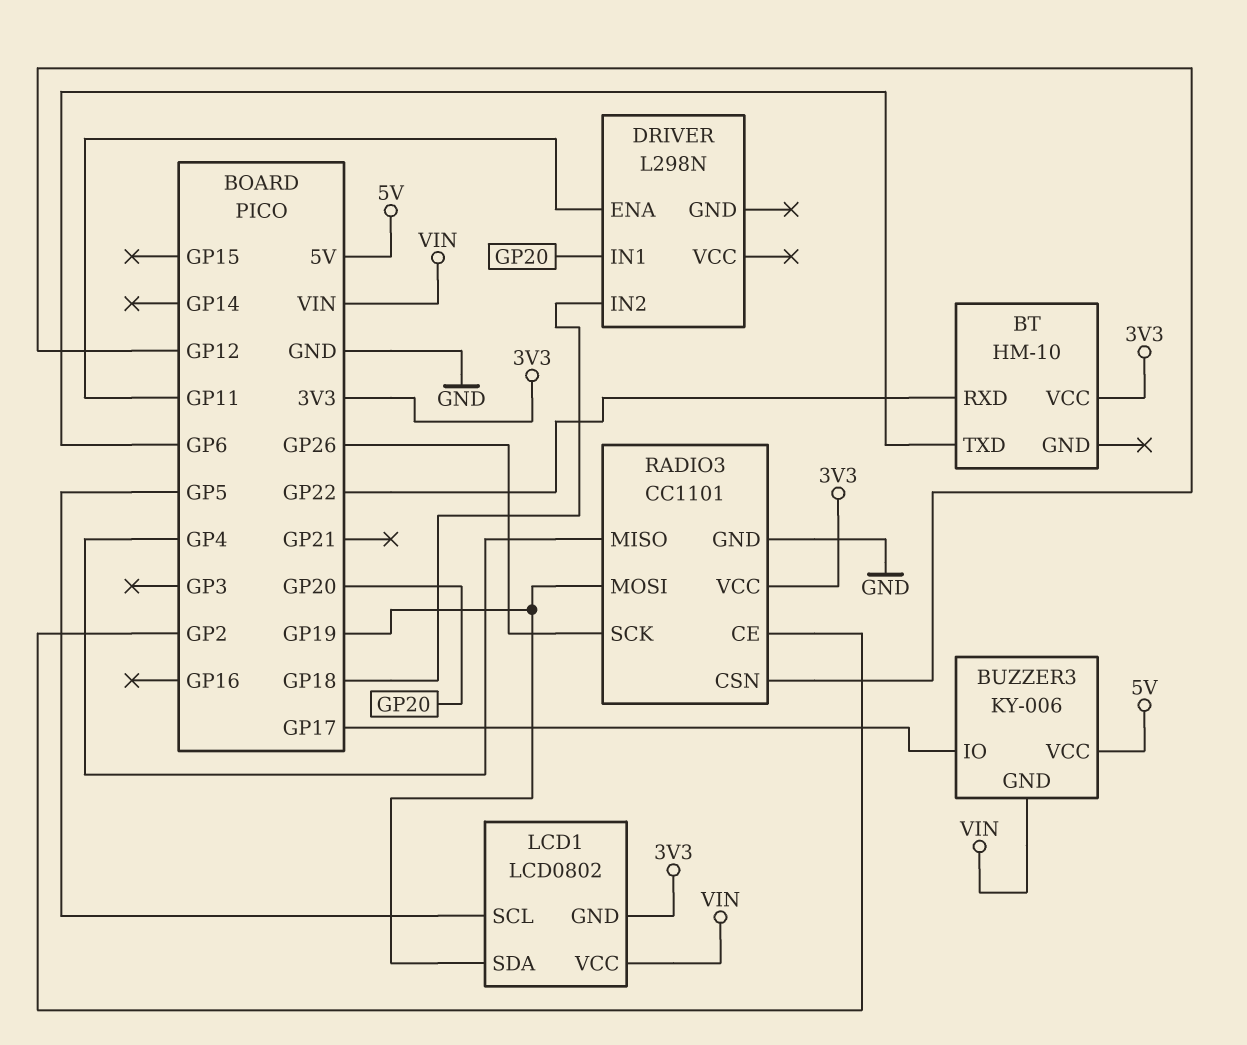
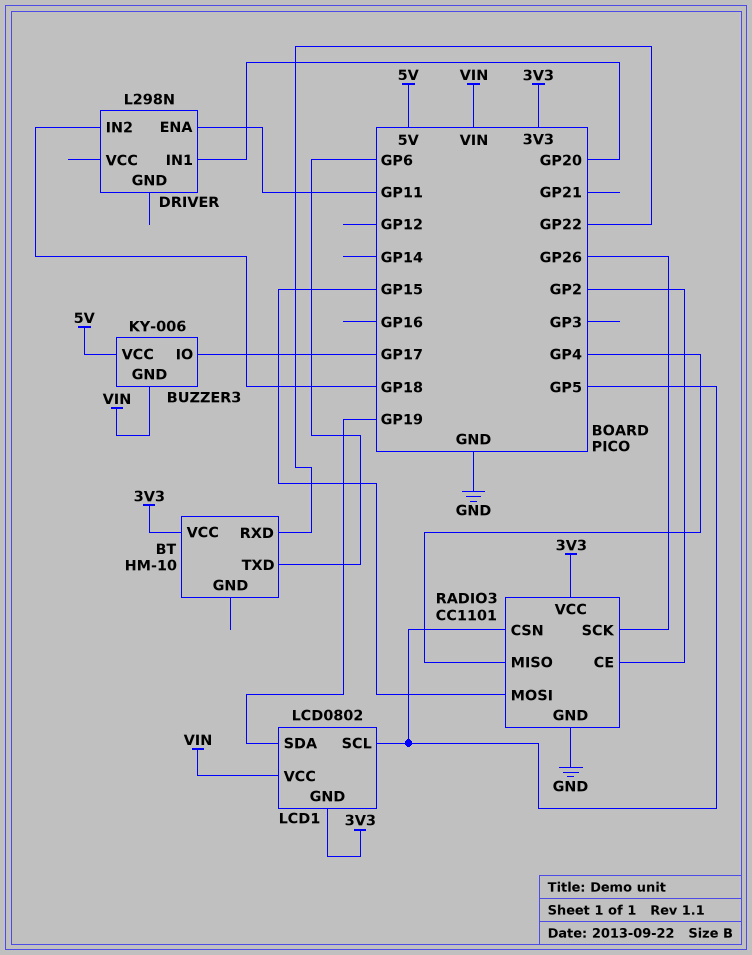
RADIO3 pin CSN: GP12 -> GP5
RADIO3 pin MOSI: GP19 -> GP15

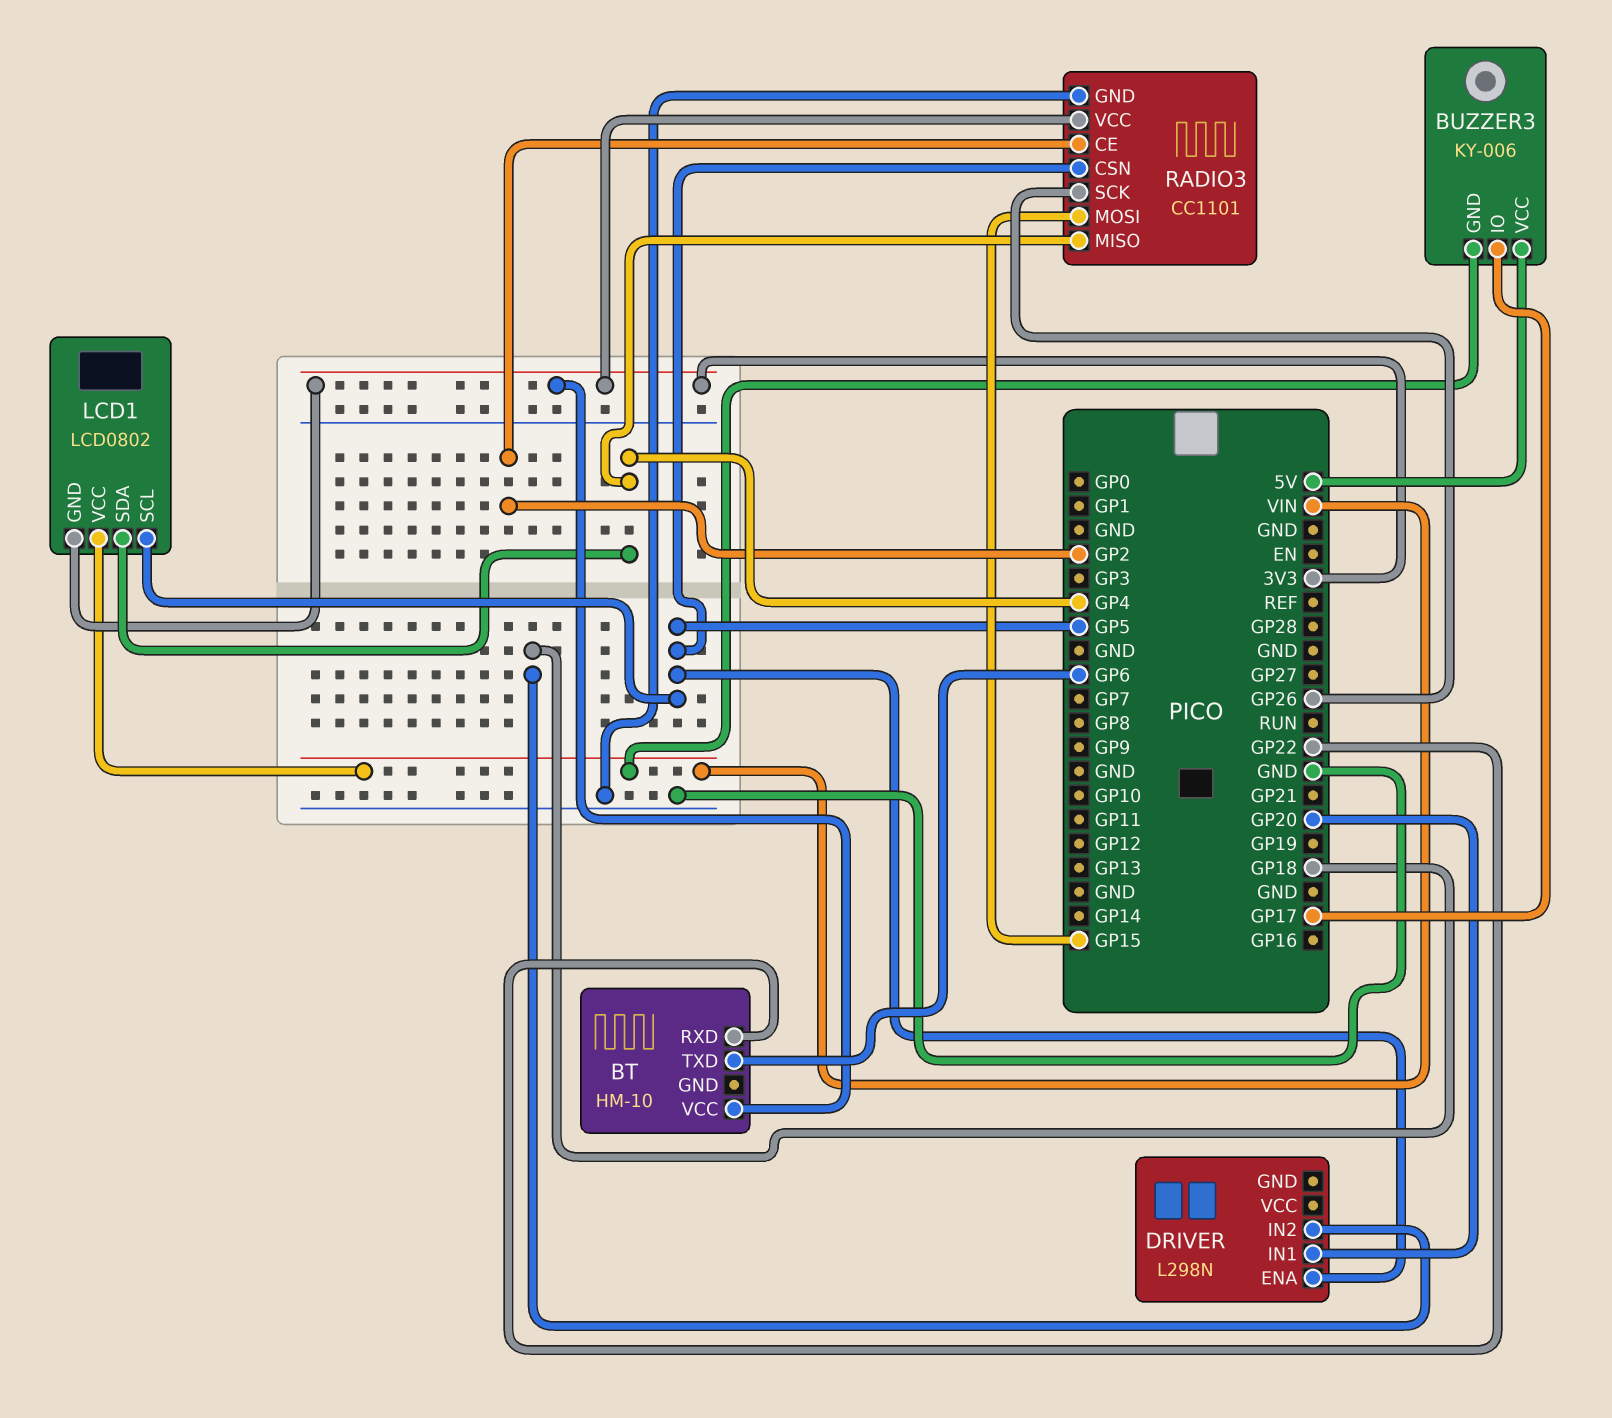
DRIVER pin ENA: GP11 -> GP5
LCD1 pin SDA: GP19 -> GP4

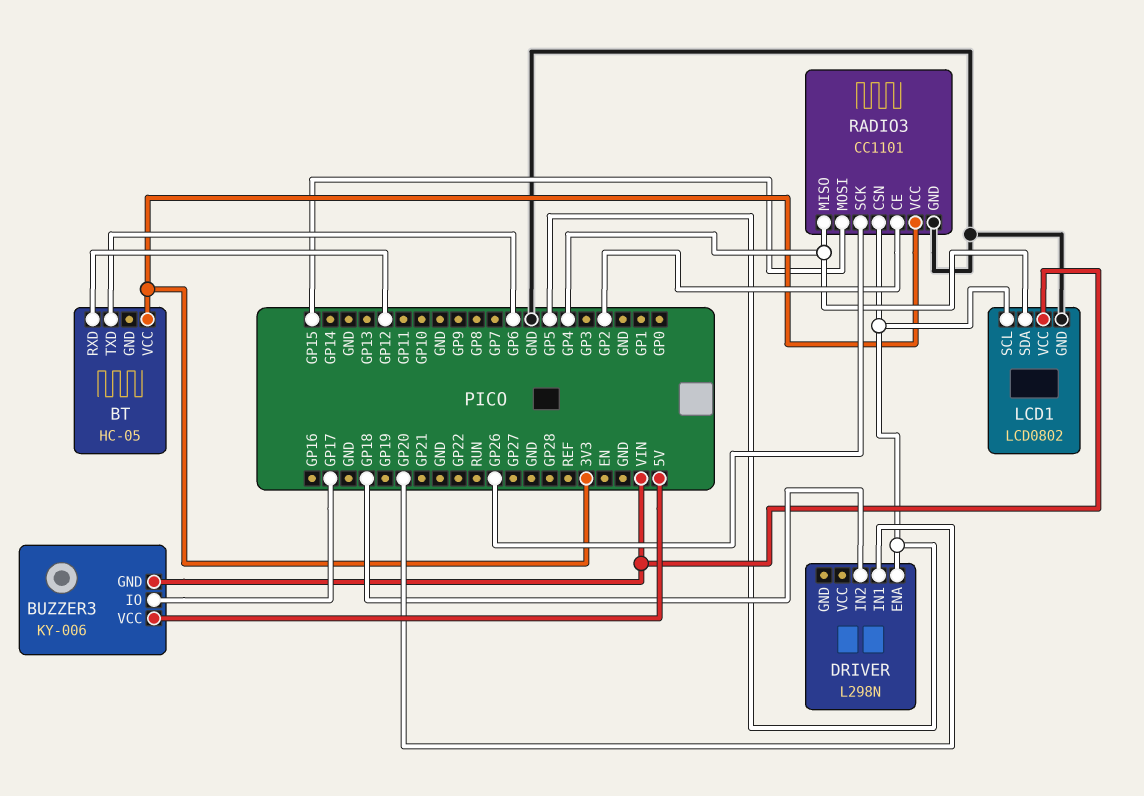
BT: HM-10 -> HC-05
BT pin RXD: GP22 -> GP12
LCD1 pin GND: 3V3 -> GND

